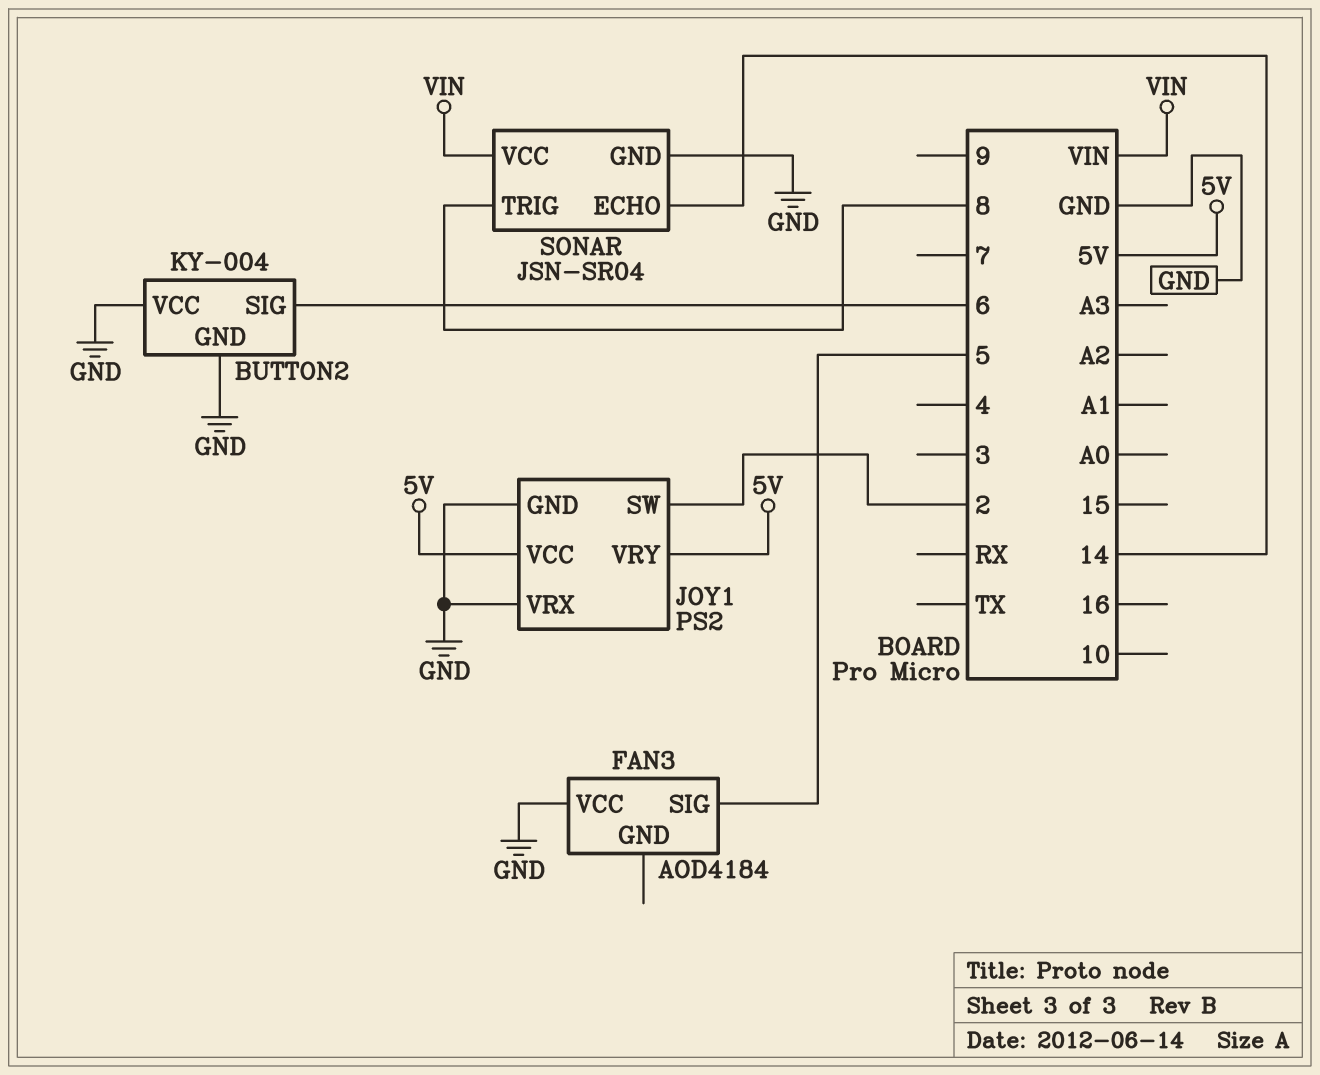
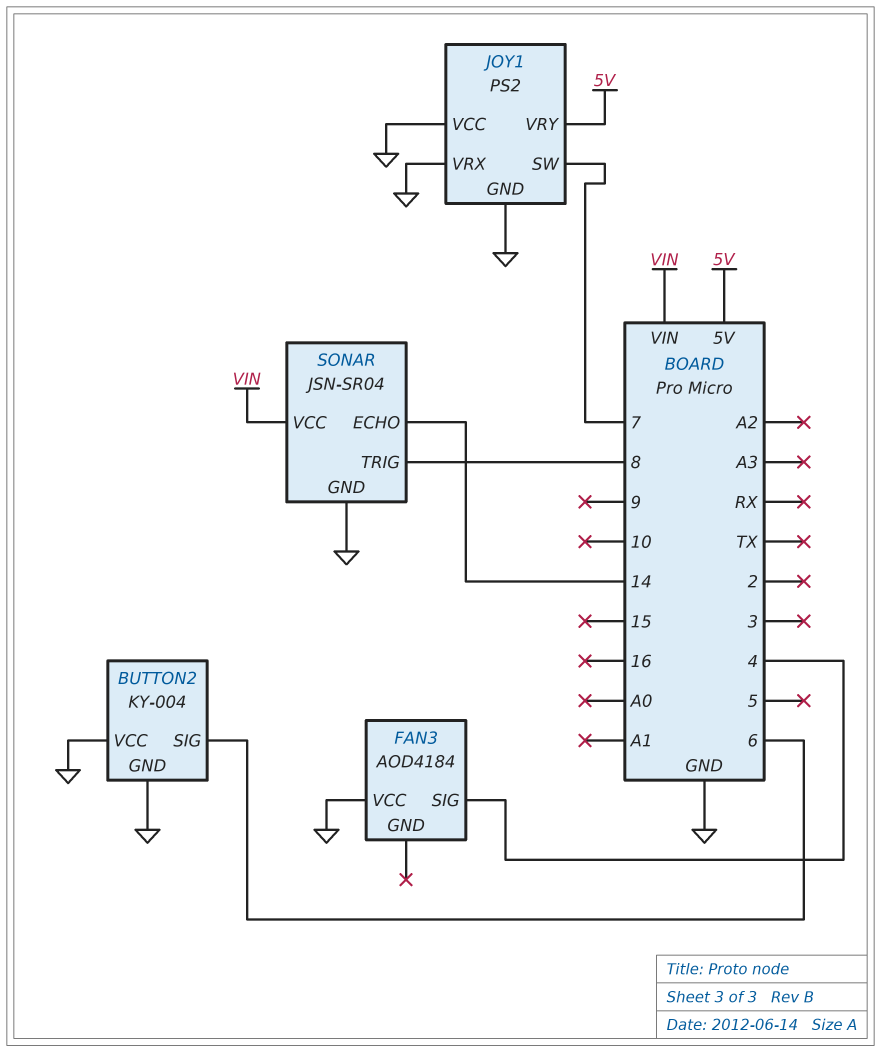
FAN3 pin SIG: 5 -> 4
JOY1 pin SW: 2 -> 7
JOY1 pin VCC: 5V -> GND

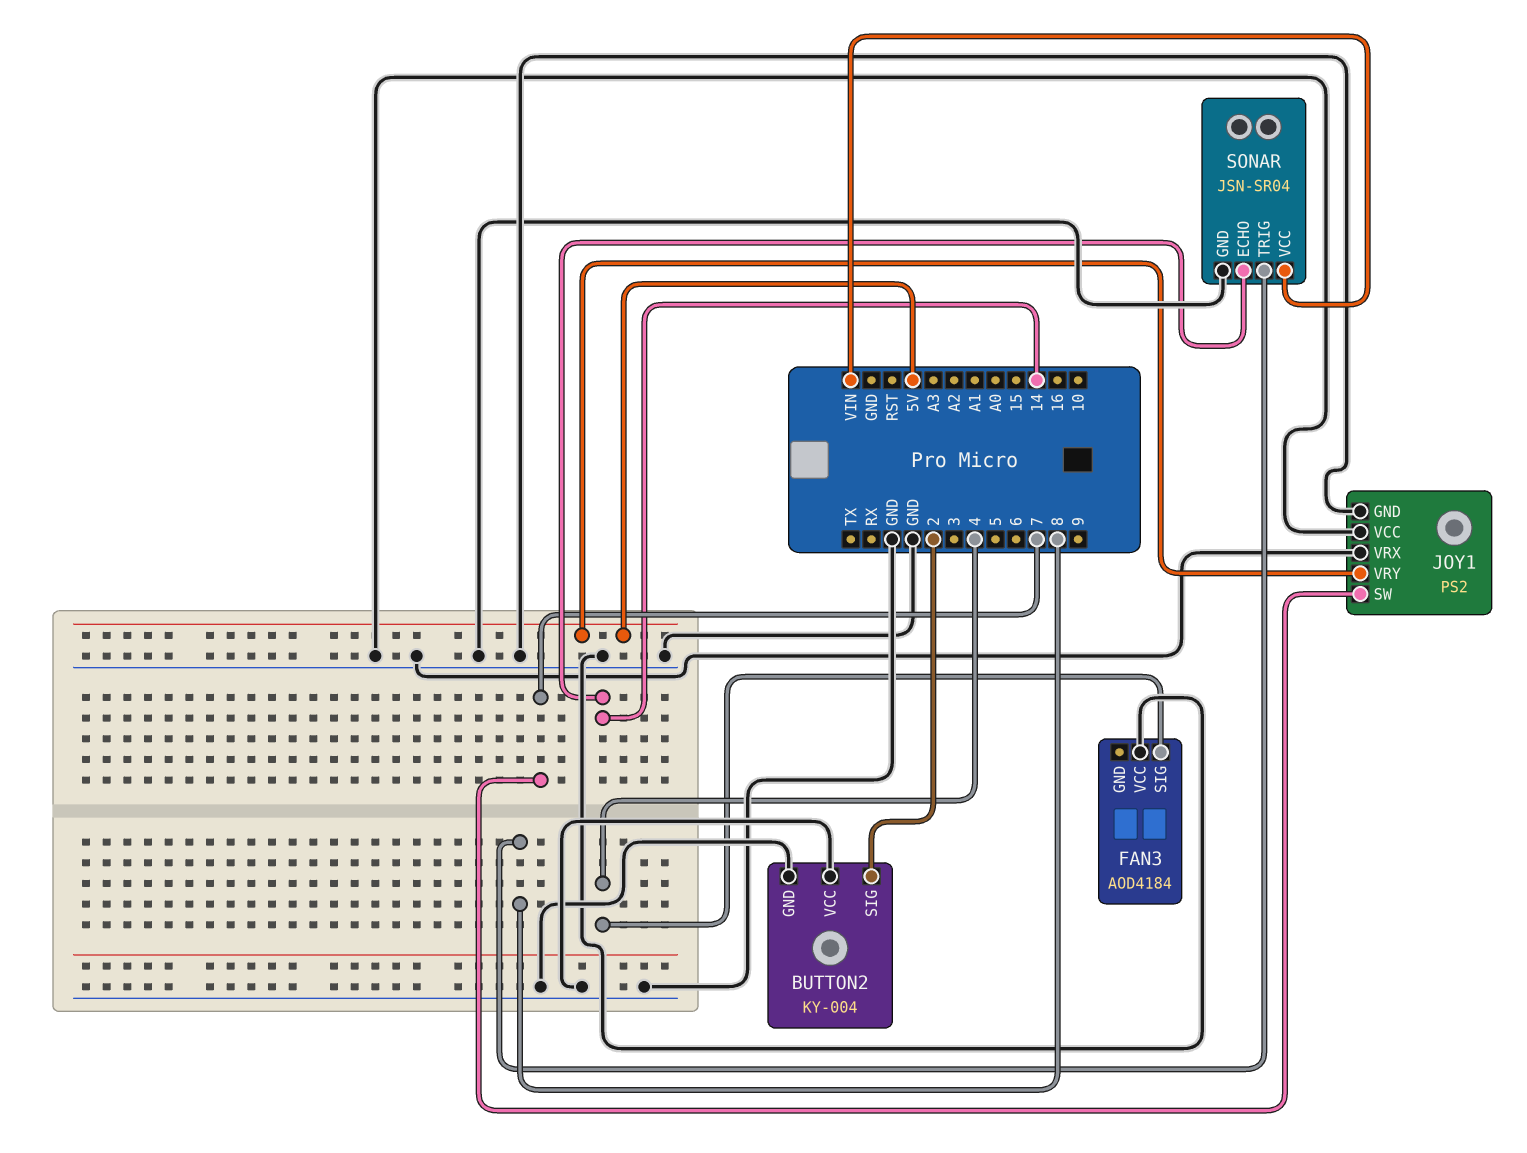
BUTTON2 pin SIG: 6 -> 2

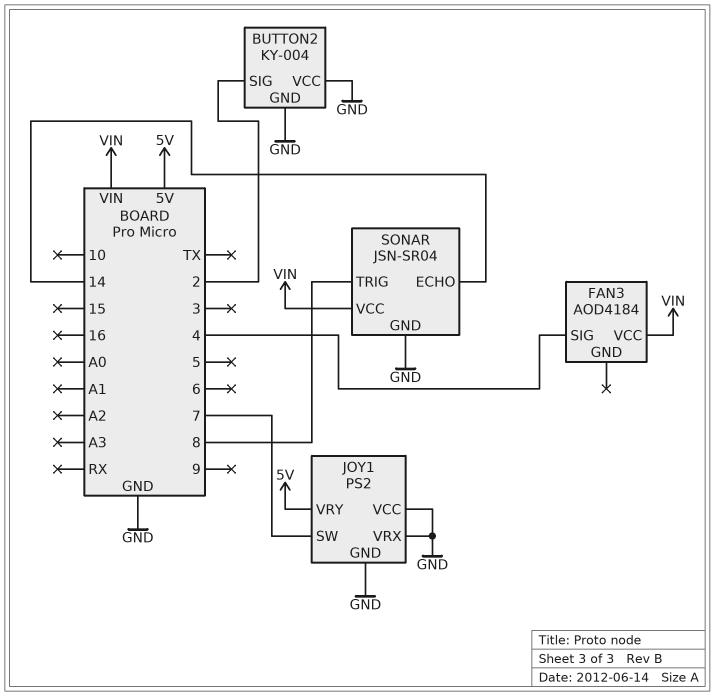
FAN3 pin VCC: GND -> VIN

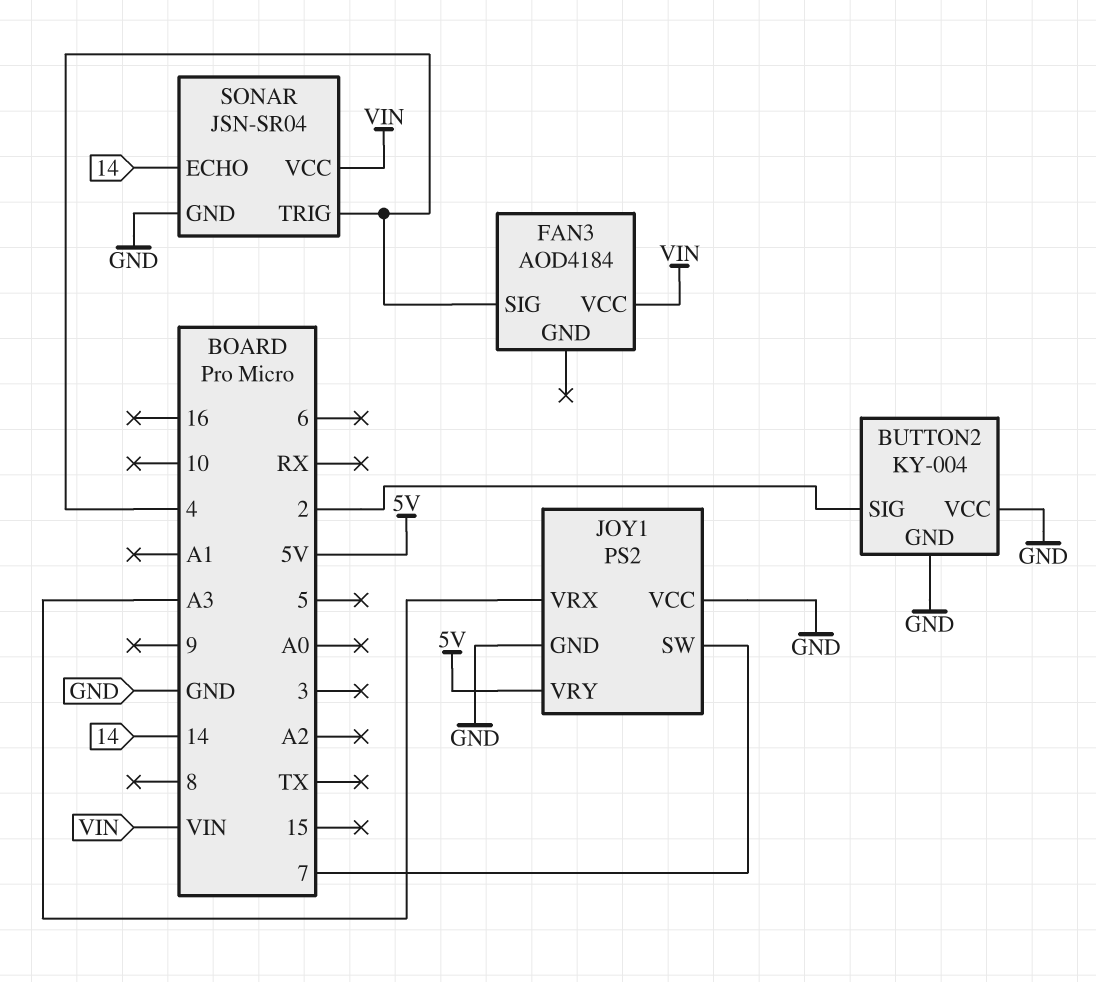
JOY1 pin VRX: GND -> A3
SONAR pin TRIG: 8 -> 4

